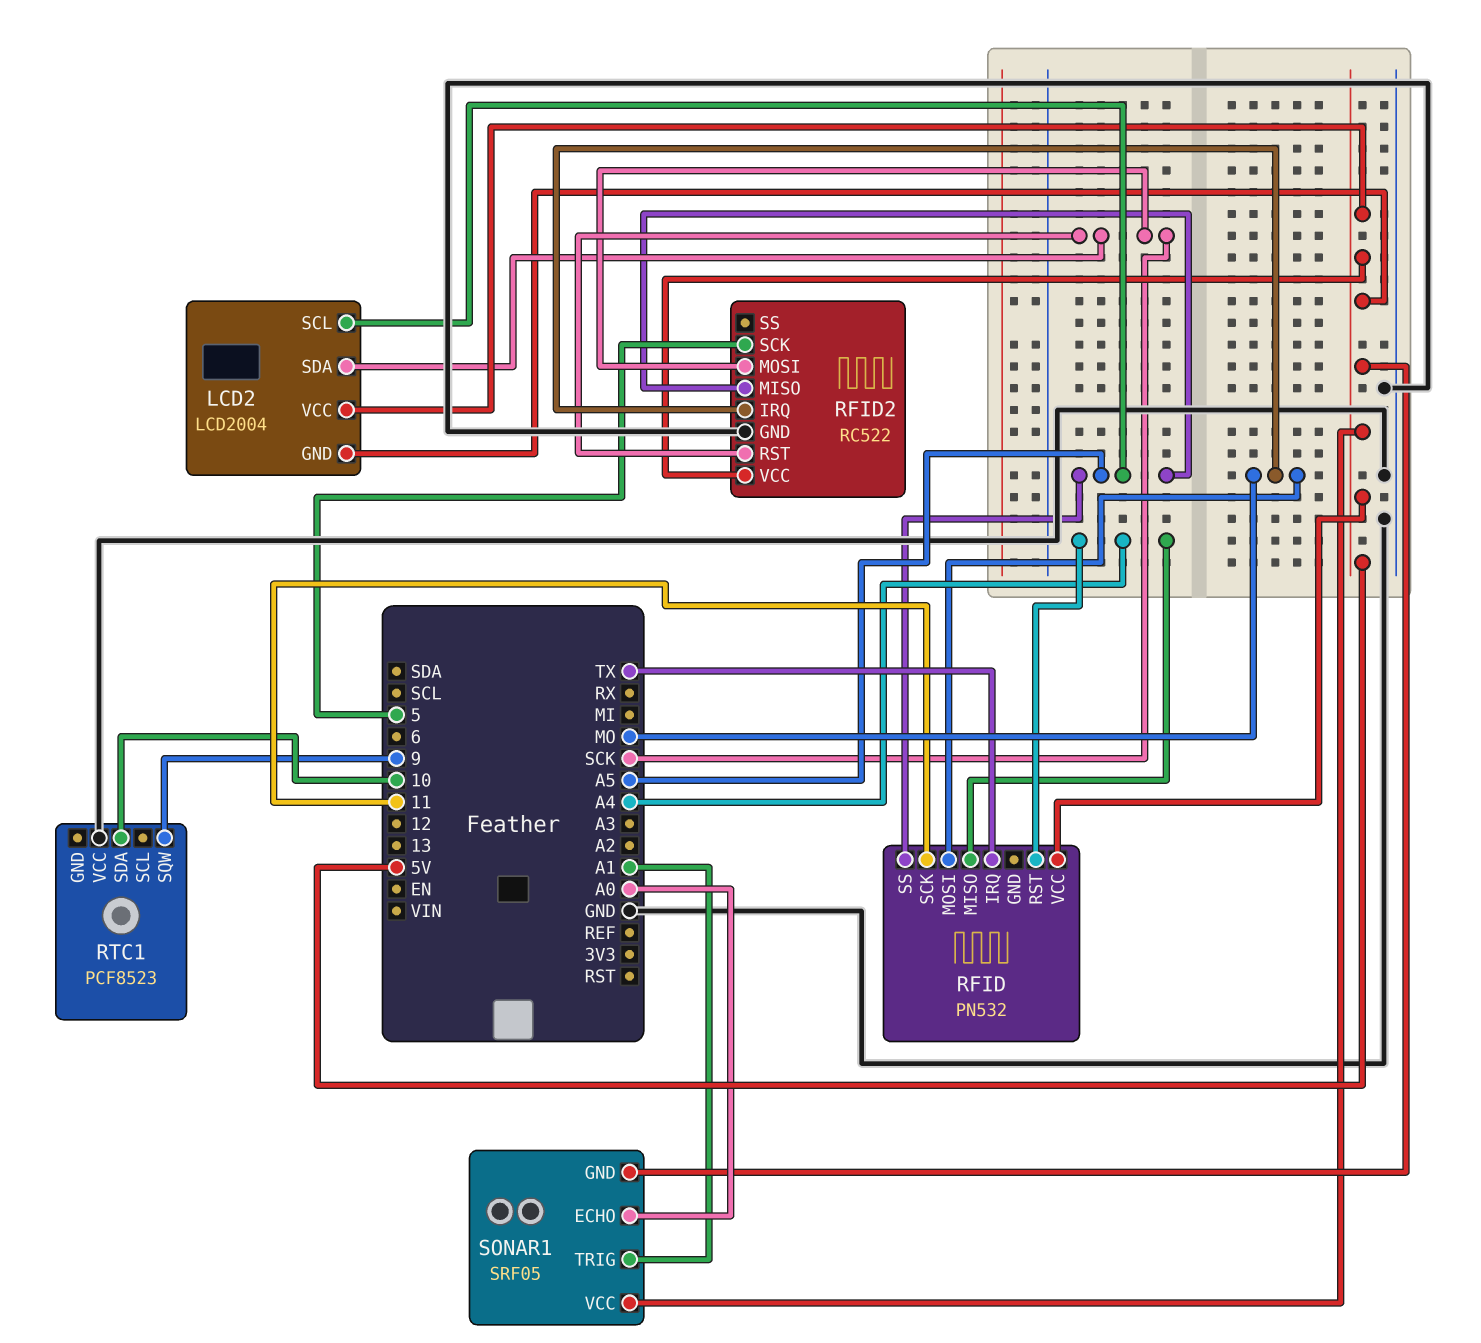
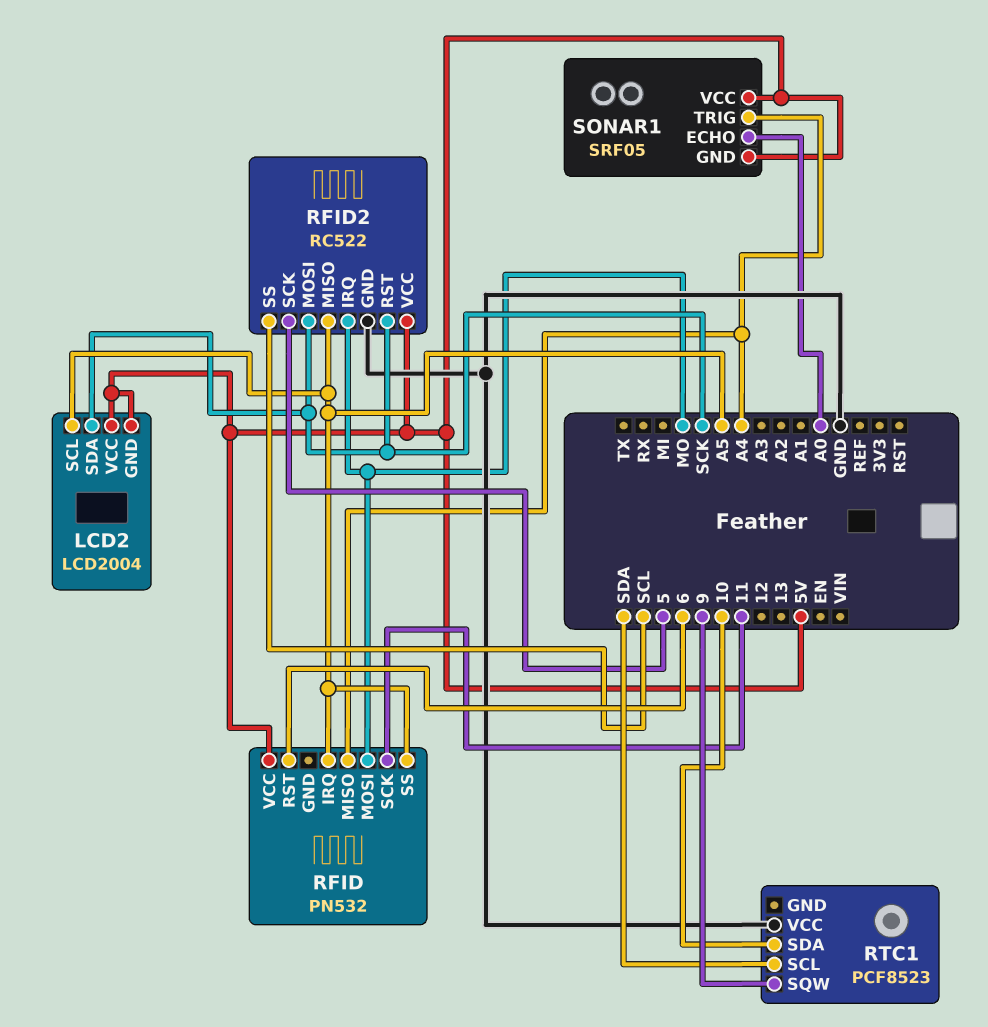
RFID pin IRQ: TX -> A5
RFID pin RST: A4 -> 6
RFID2 pin SS: none -> SCL
RTC1 pin SCL: none -> SDA
SONAR1 pin TRIG: A1 -> A4

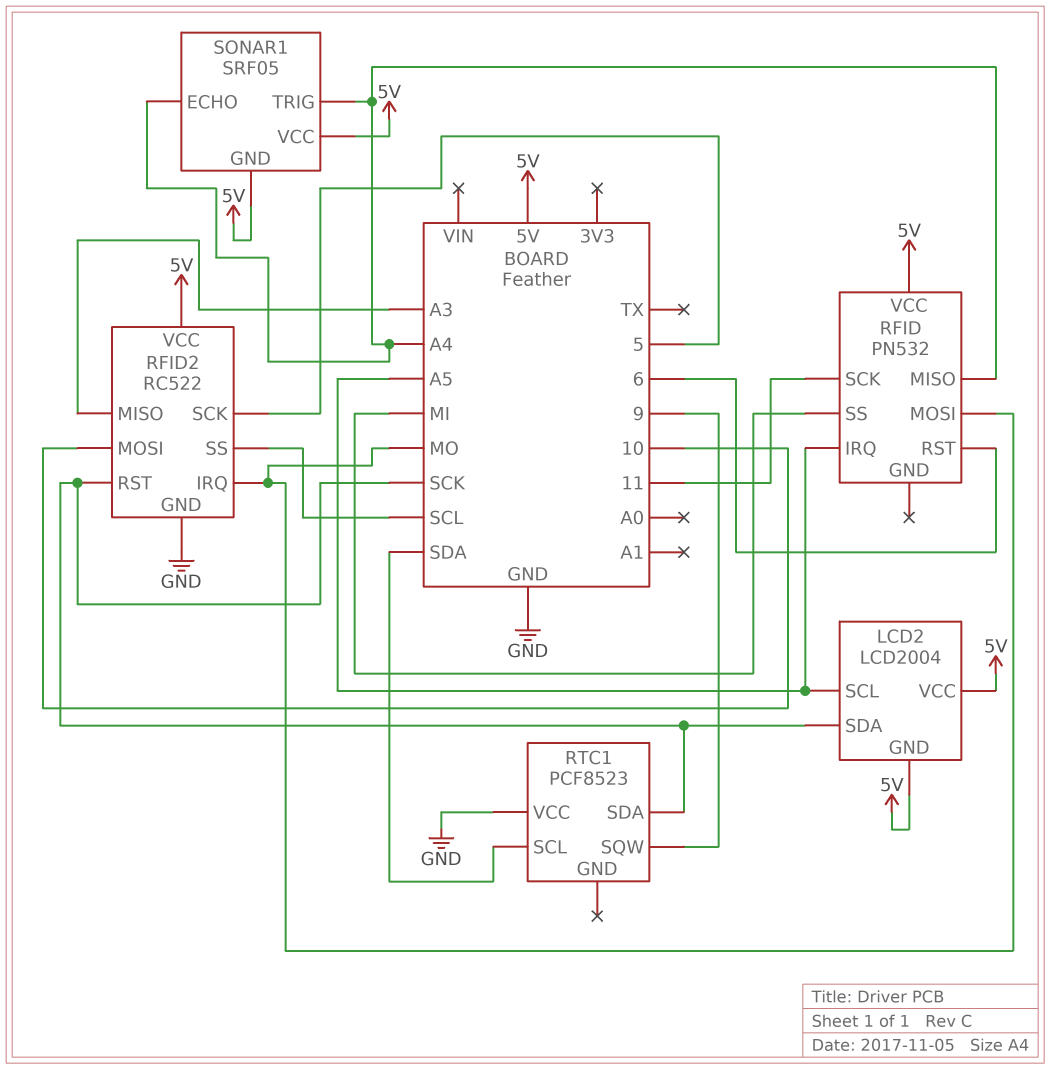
RFID pin SS: A5 -> MI
RFID2 pin MISO: A5 -> A3
RFID2 pin MOSI: SCK -> 10
RTC1 pin SDA: 10 -> SCK
SONAR1 pin ECHO: A0 -> A4

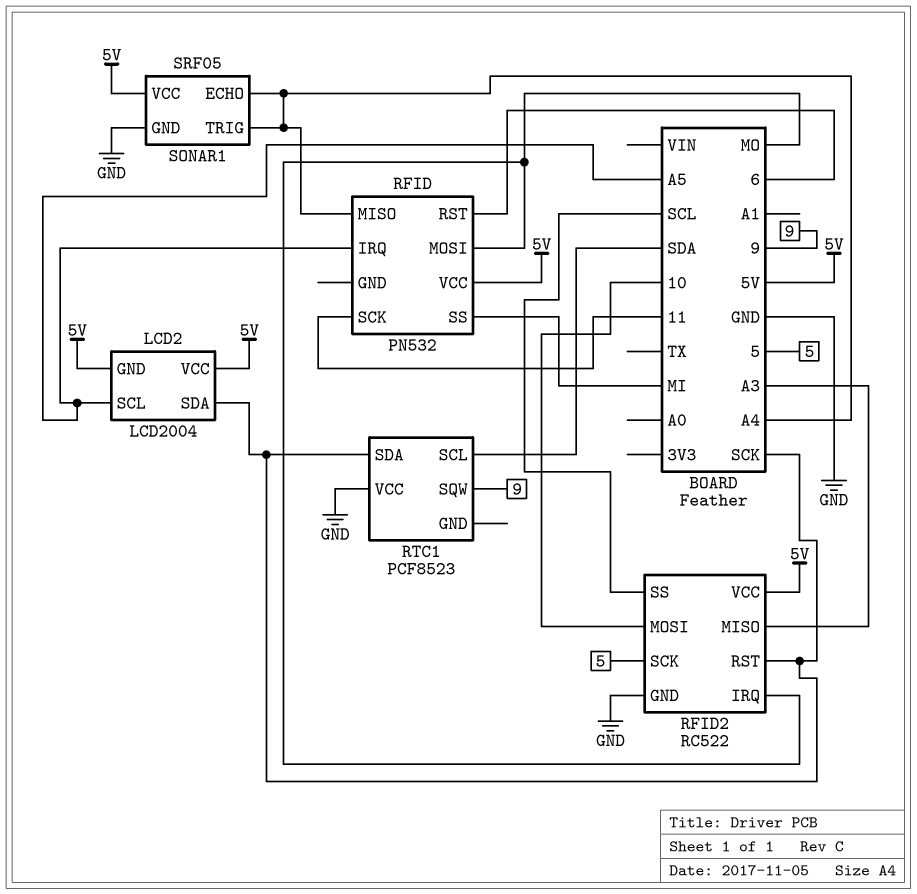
SONAR1 pin GND: 5V -> GND

